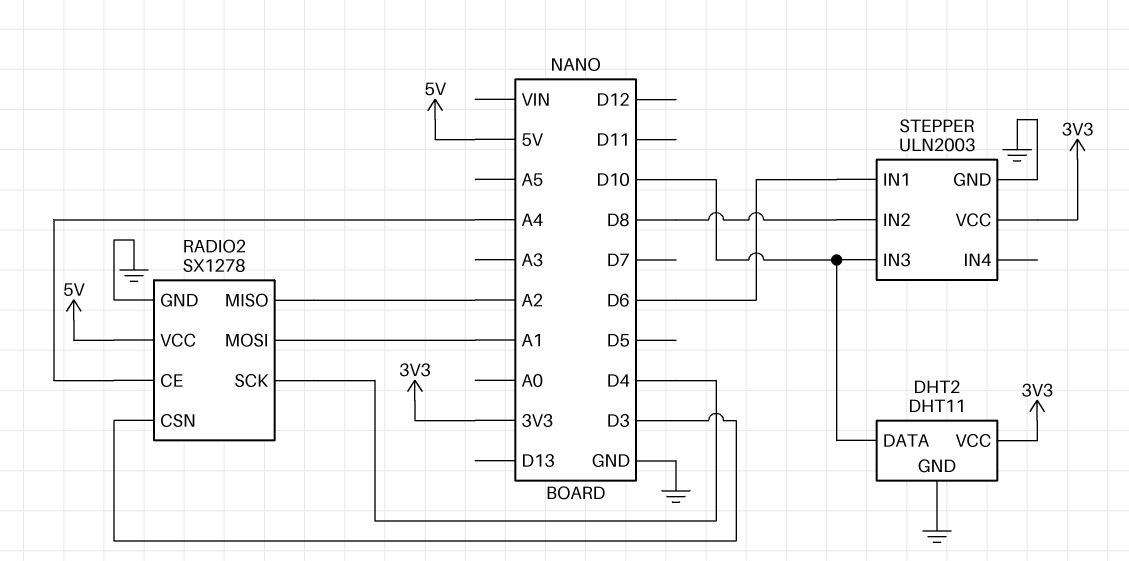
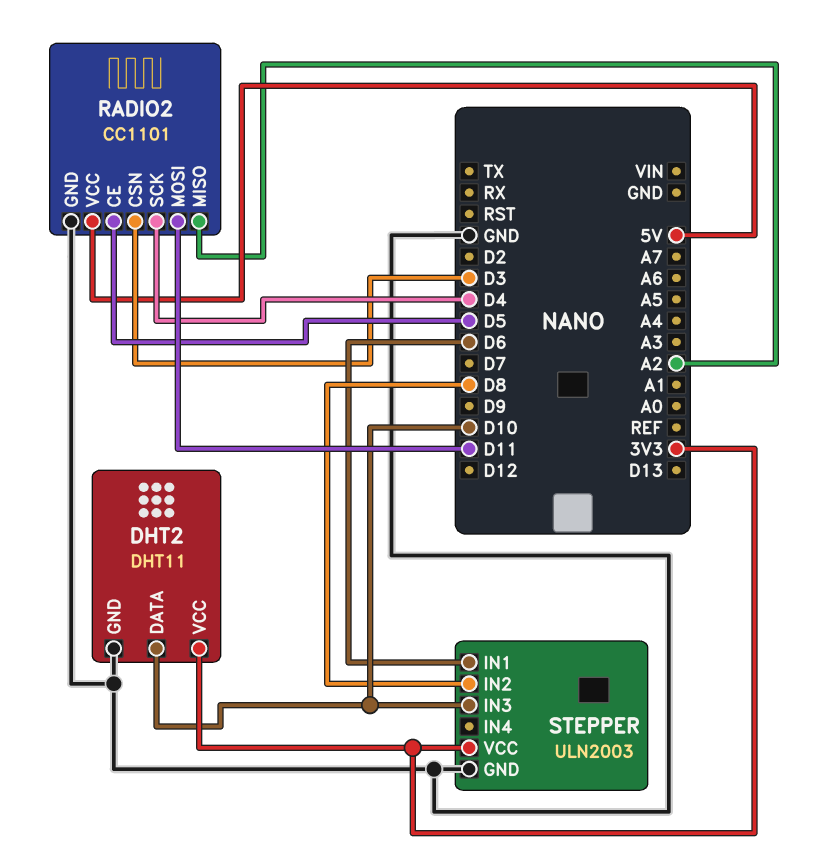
RADIO2: SX1278 -> CC1101
RADIO2 pin CE: A4 -> D5
RADIO2 pin MOSI: A1 -> D11

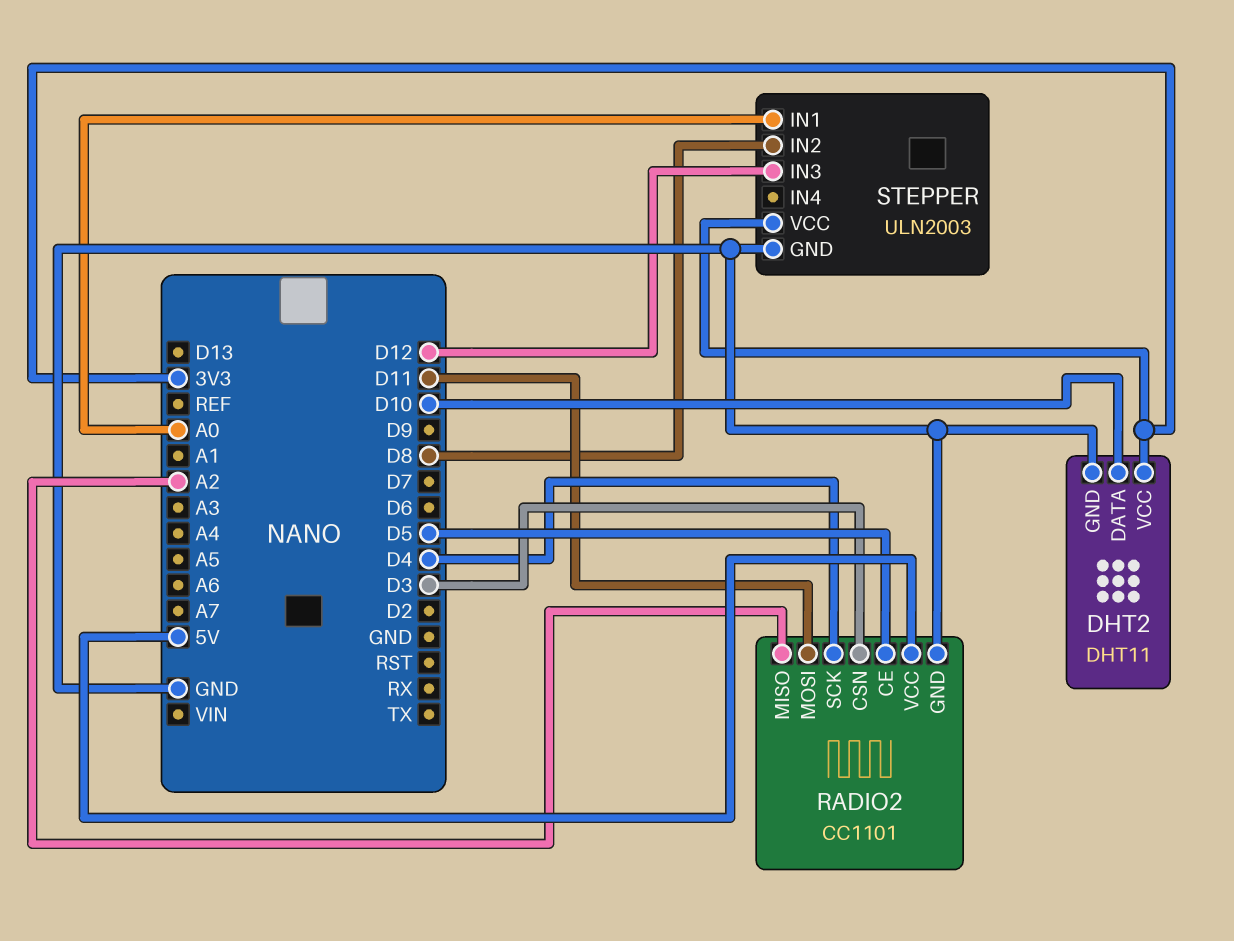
STEPPER pin IN1: D6 -> A0
STEPPER pin IN3: D10 -> D12

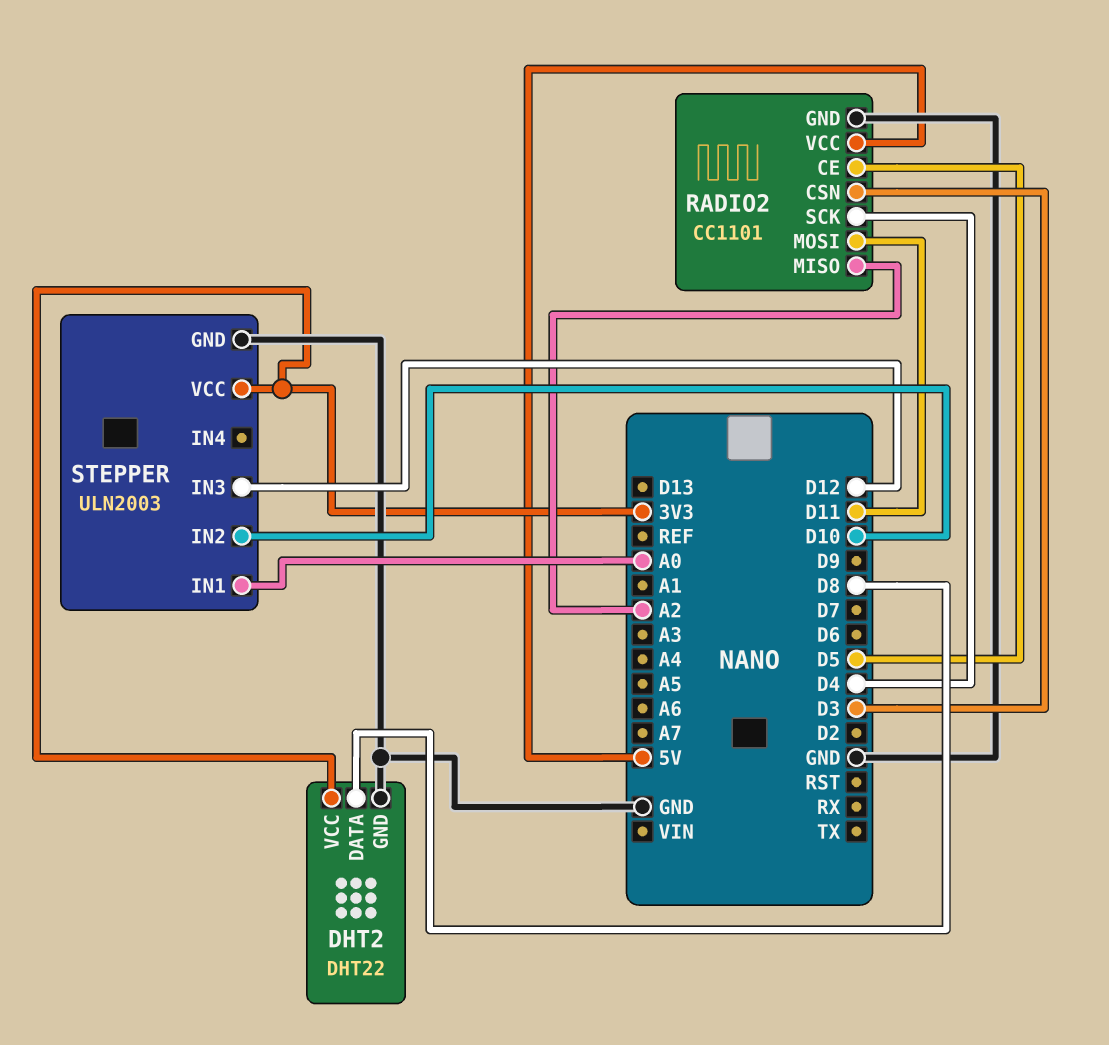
DHT2: DHT11 -> DHT22
DHT2 pin DATA: D10 -> D8
STEPPER pin IN2: D8 -> D10

